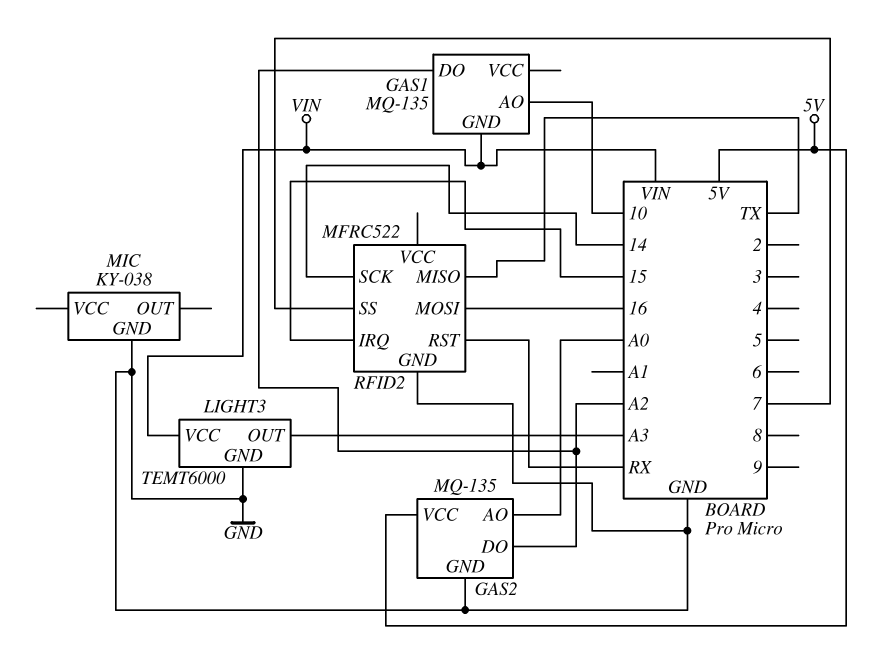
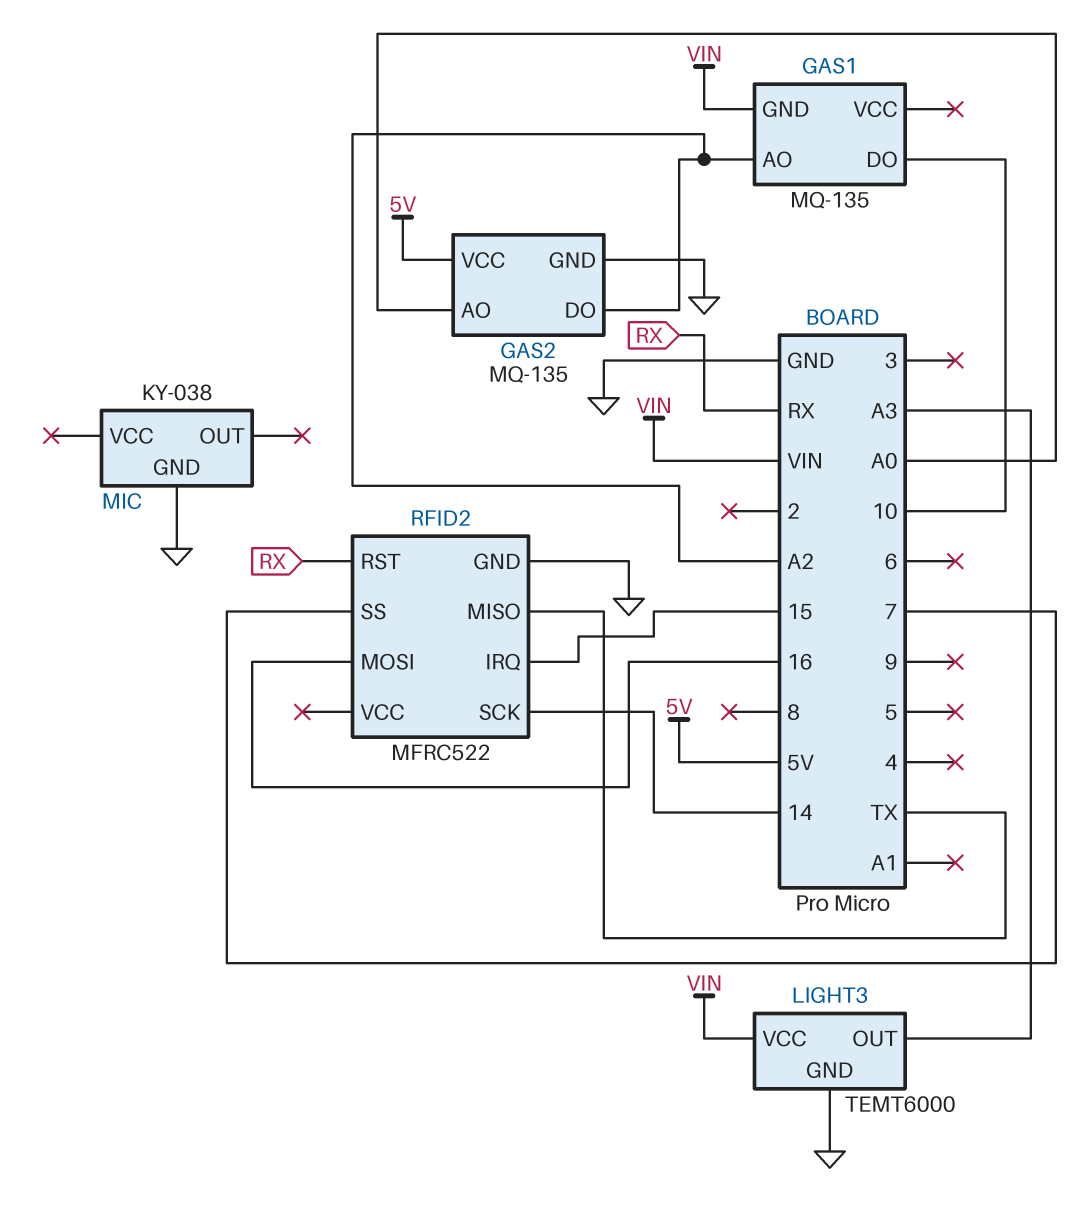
GAS1 pin AO: 10 -> A2
GAS1 pin DO: A2 -> 10

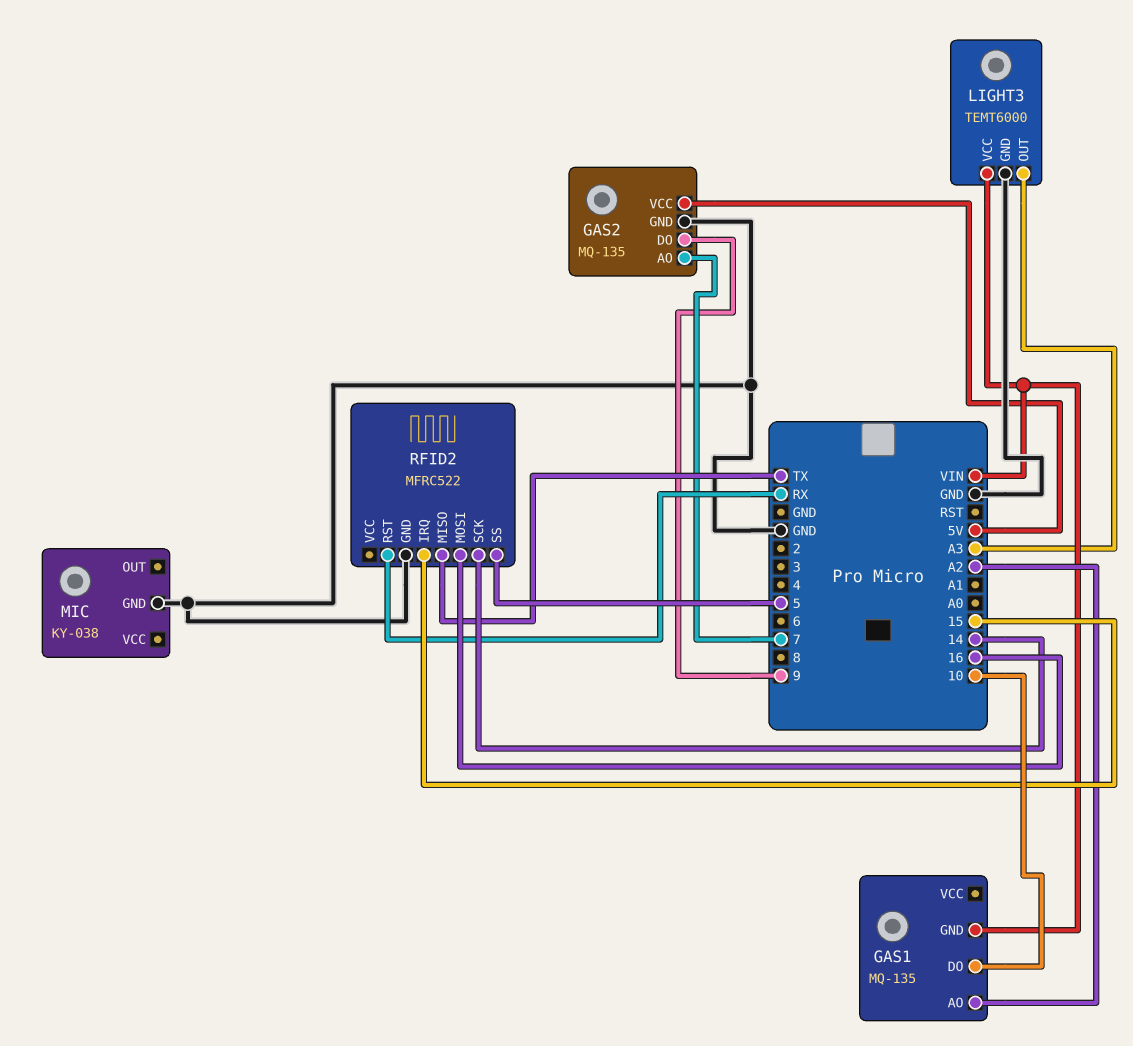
GAS2 pin AO: A0 -> 7
GAS2 pin DO: A2 -> 9
RFID2 pin SS: 7 -> 5

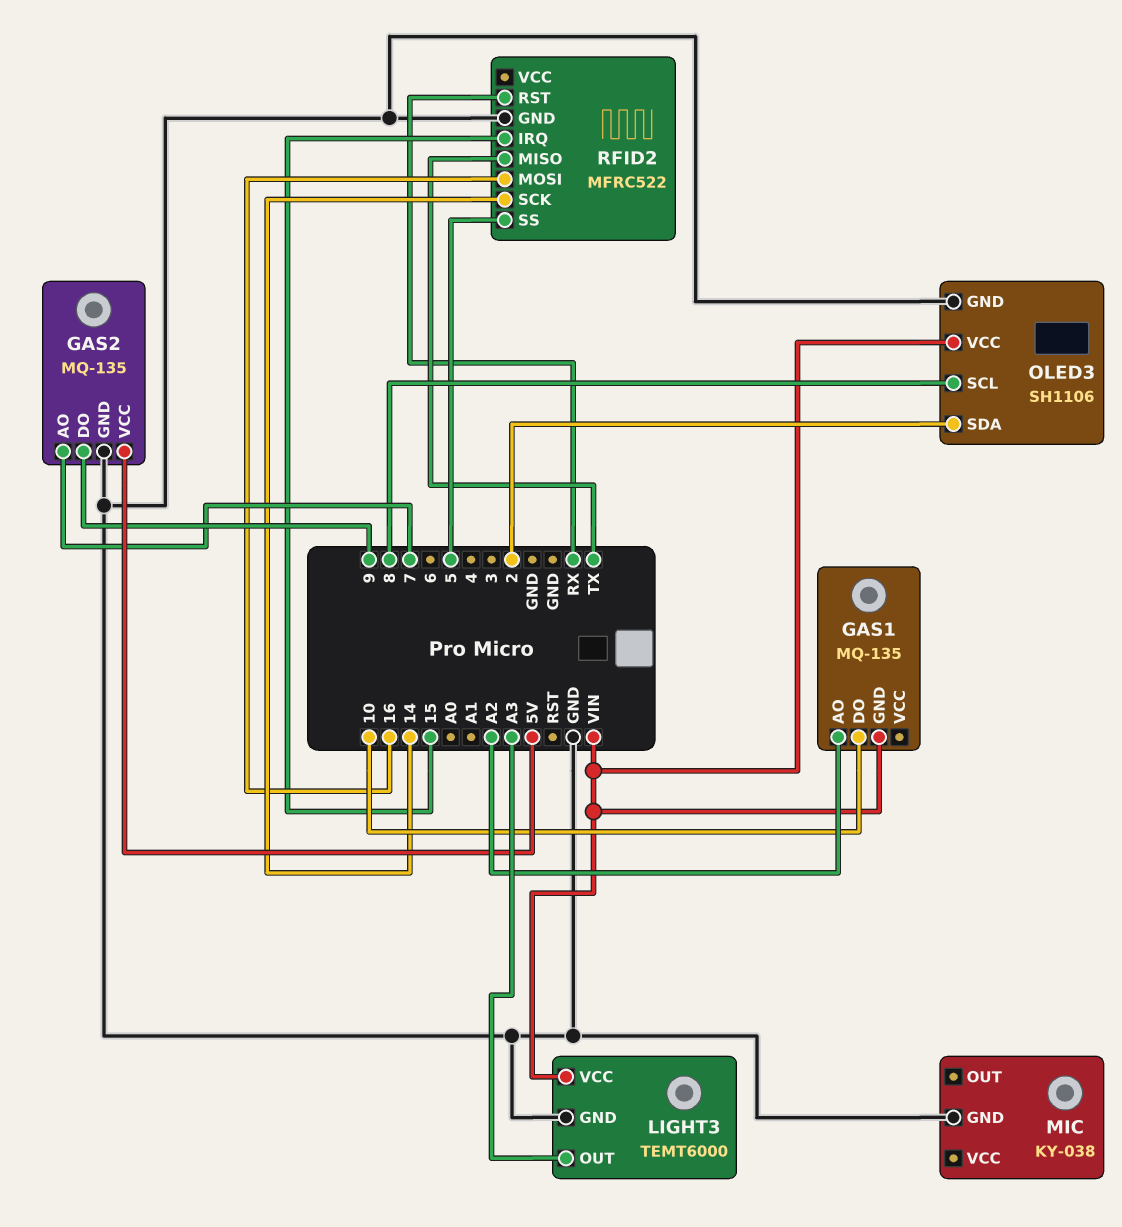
OLED3: none -> SH1106
OLED3 pin GND: none -> GND
OLED3 pin SCL: none -> 8
OLED3 pin SDA: none -> 2
OLED3 pin VCC: none -> VIN

